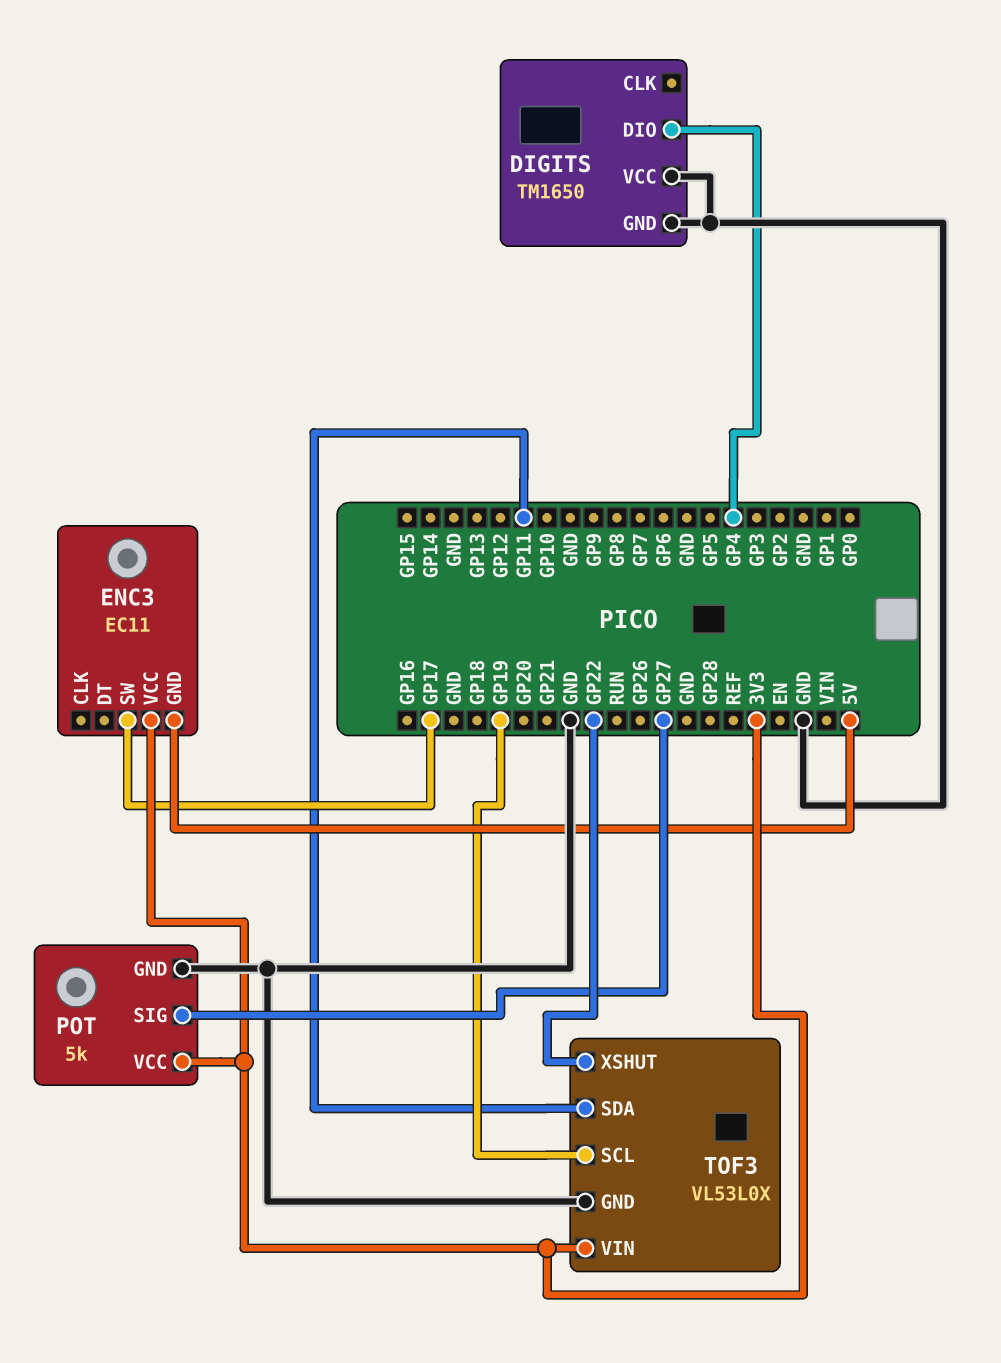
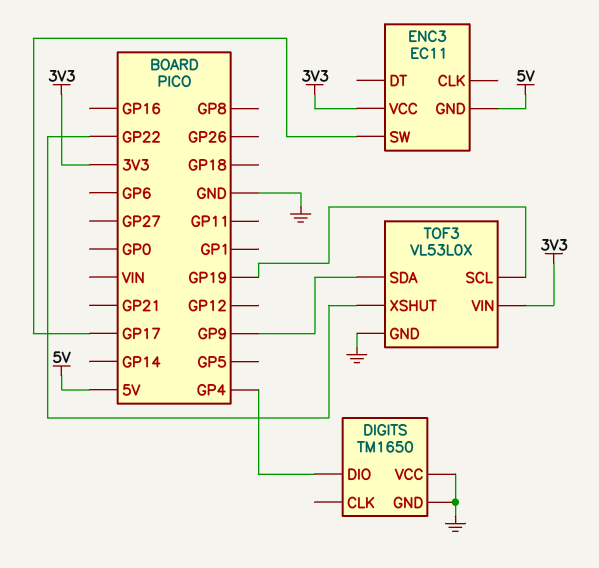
POT: 5k -> none
POT pin GND: GND -> none
POT pin SIG: GP27 -> none
POT pin VCC: 3V3 -> none
TOF3 pin SDA: GP11 -> GP9

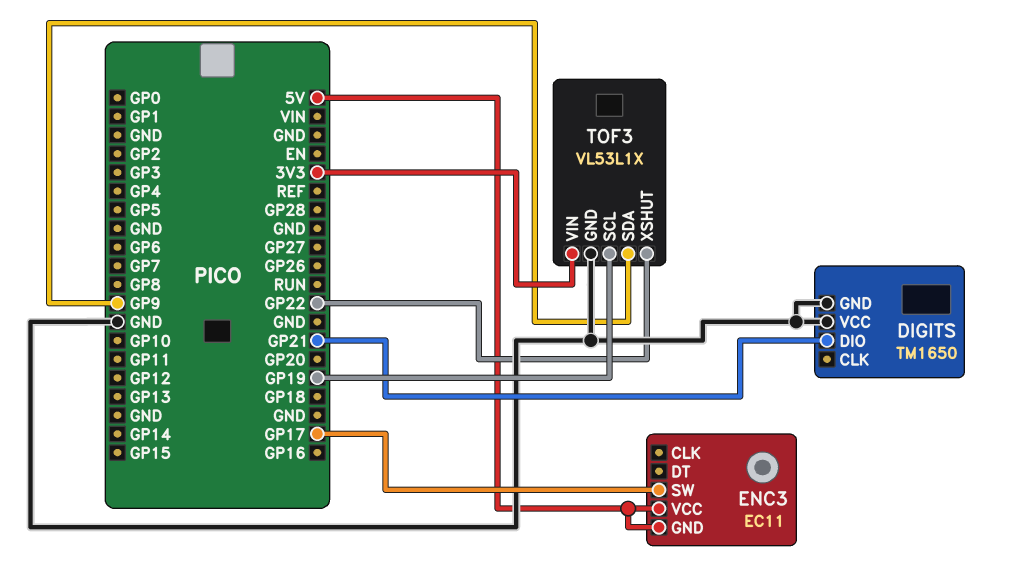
DIGITS pin DIO: GP4 -> GP21
ENC3 pin VCC: 3V3 -> 5V
TOF3: VL53L0X -> VL53L1X

